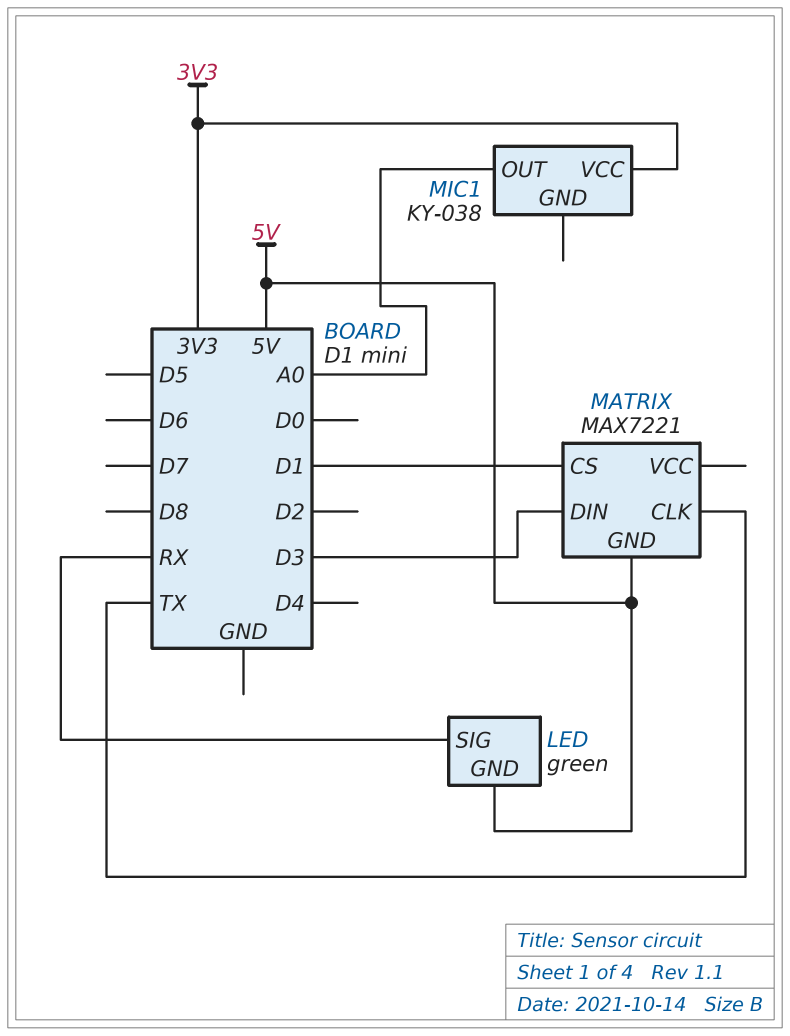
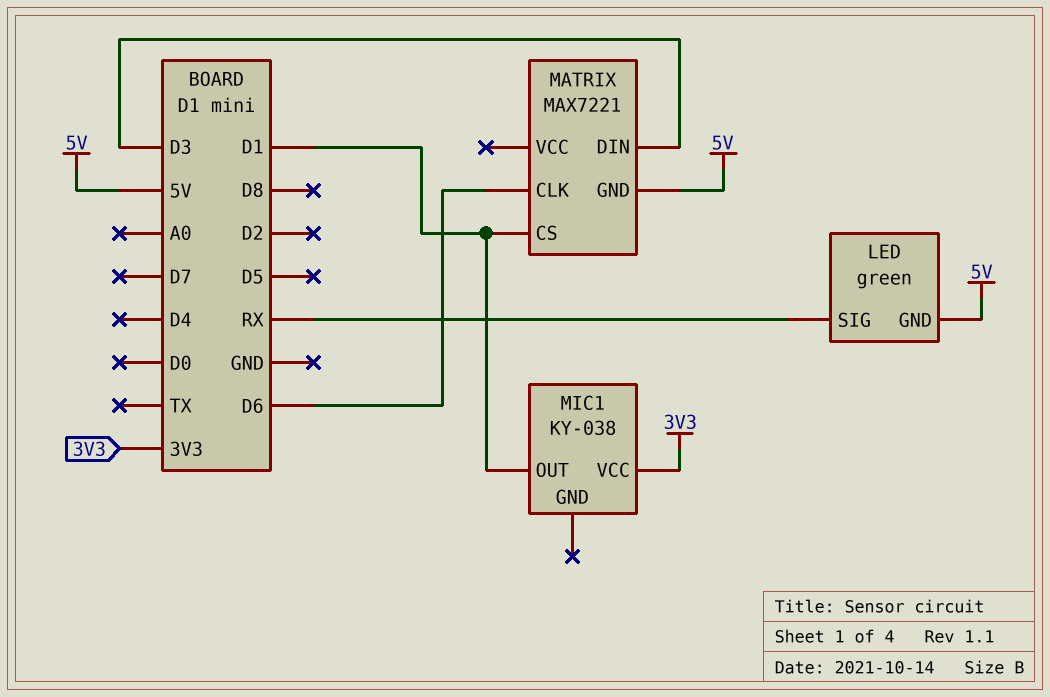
MATRIX pin CLK: TX -> D6
MIC1 pin OUT: A0 -> D1

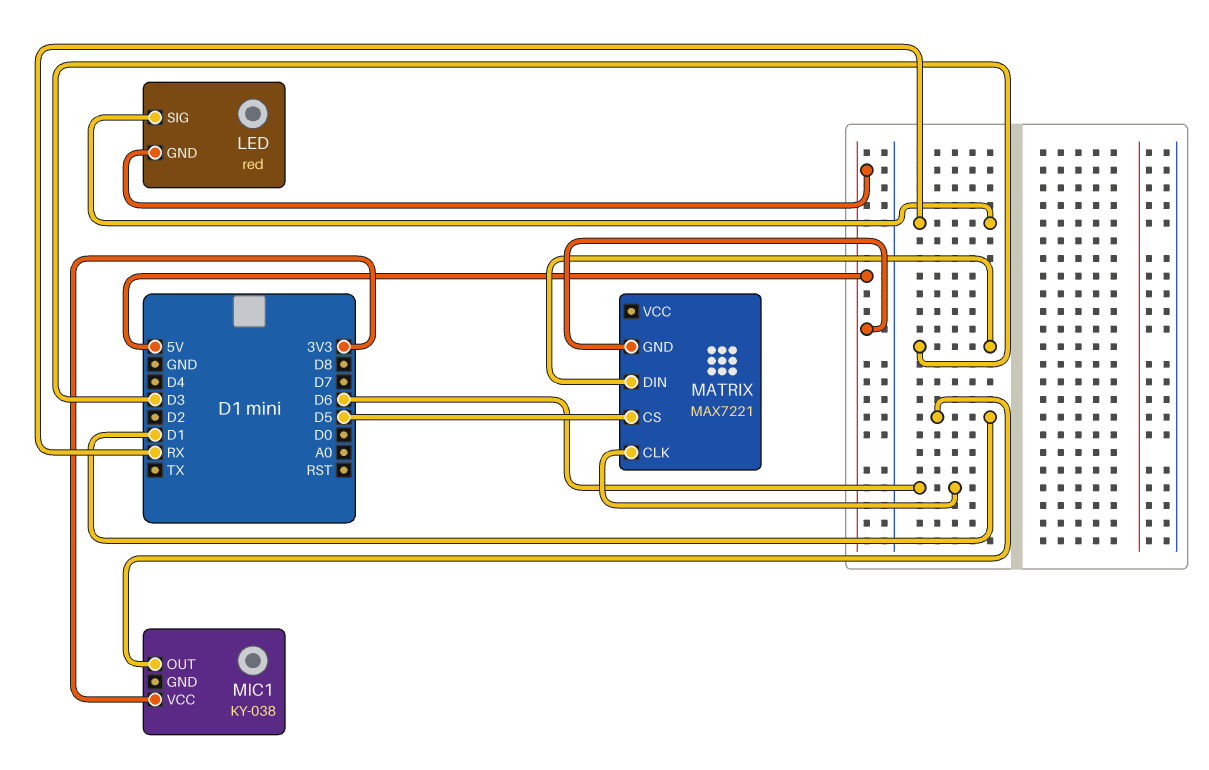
LED: green -> red
MATRIX pin CS: D1 -> D5

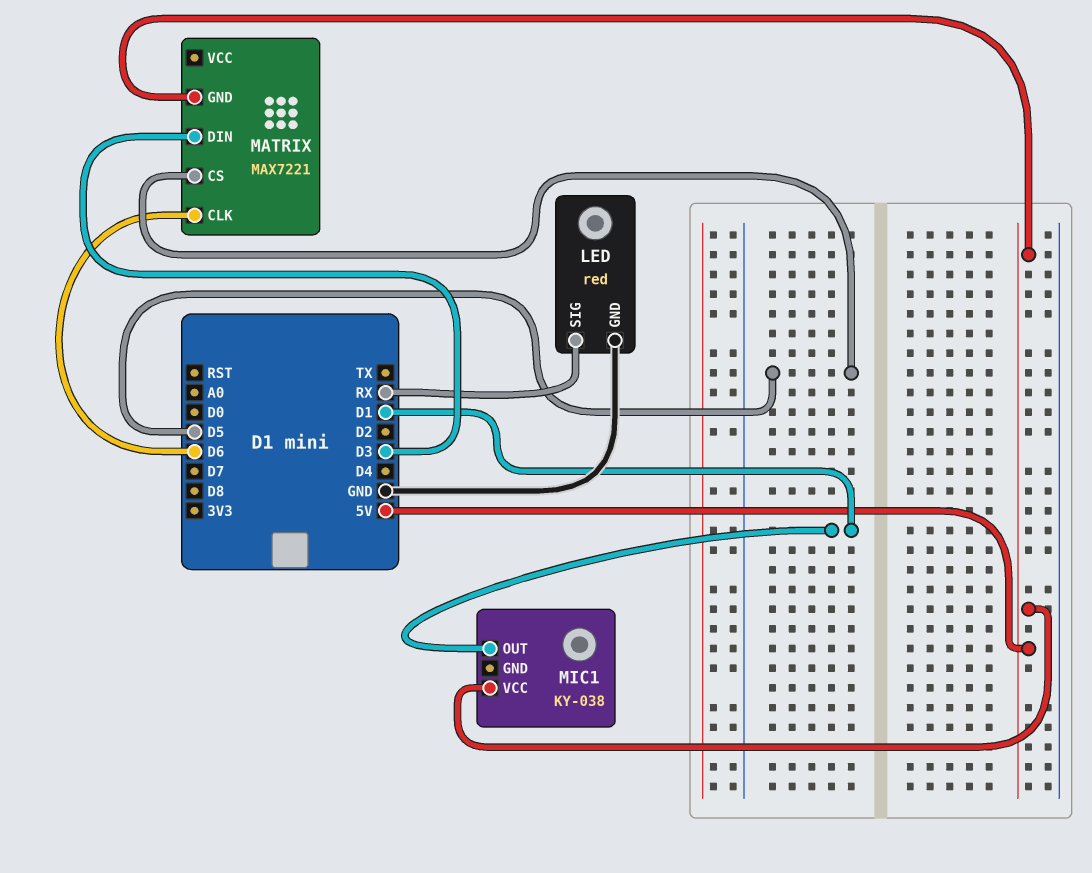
LED pin GND: 5V -> GND
MIC1 pin VCC: 3V3 -> 5V

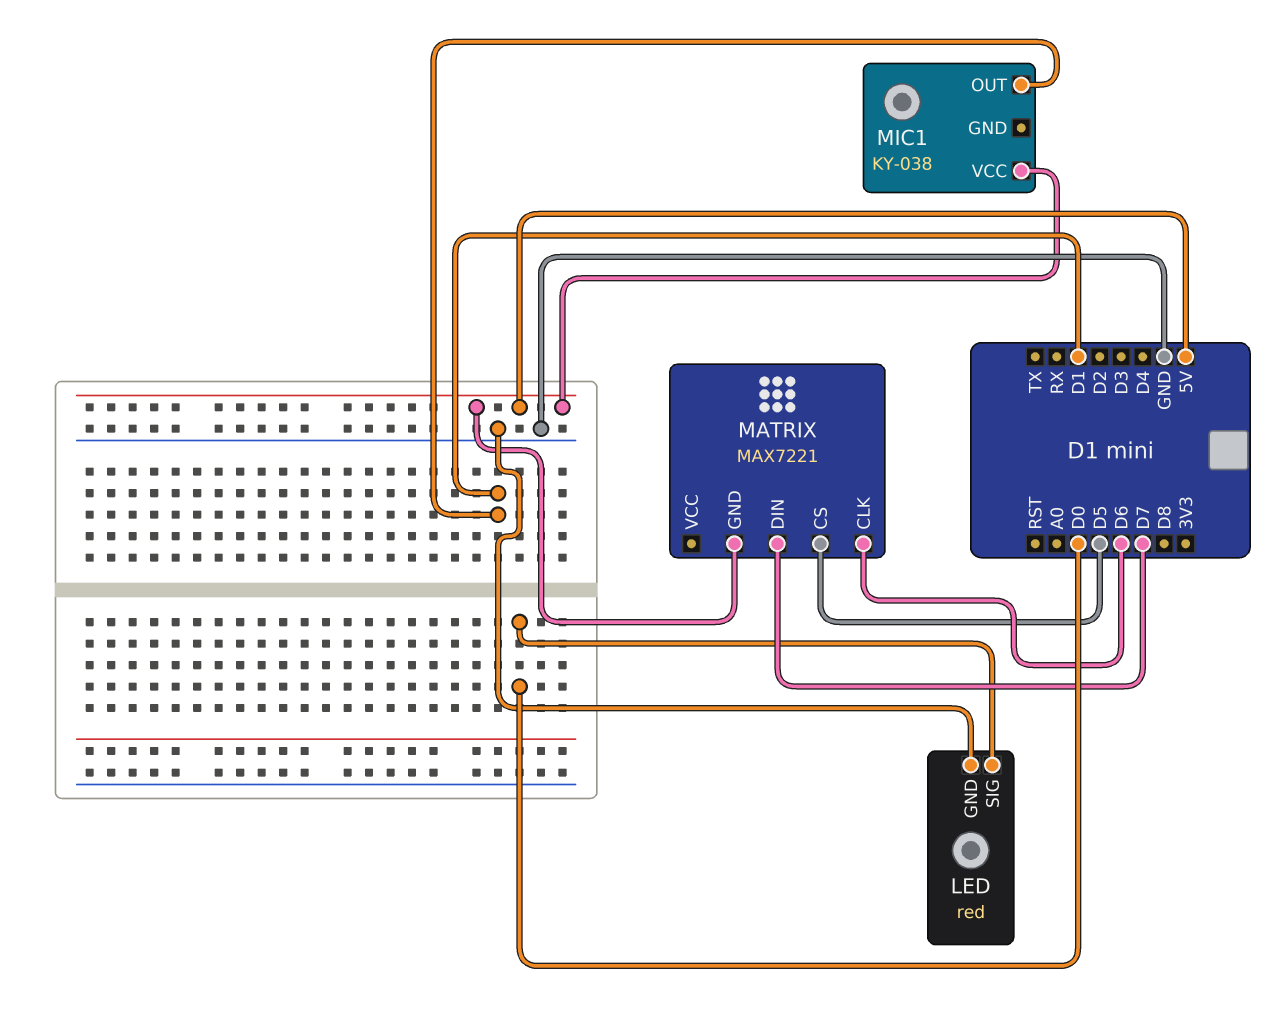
LED pin SIG: RX -> D0
MATRIX pin DIN: D3 -> D7

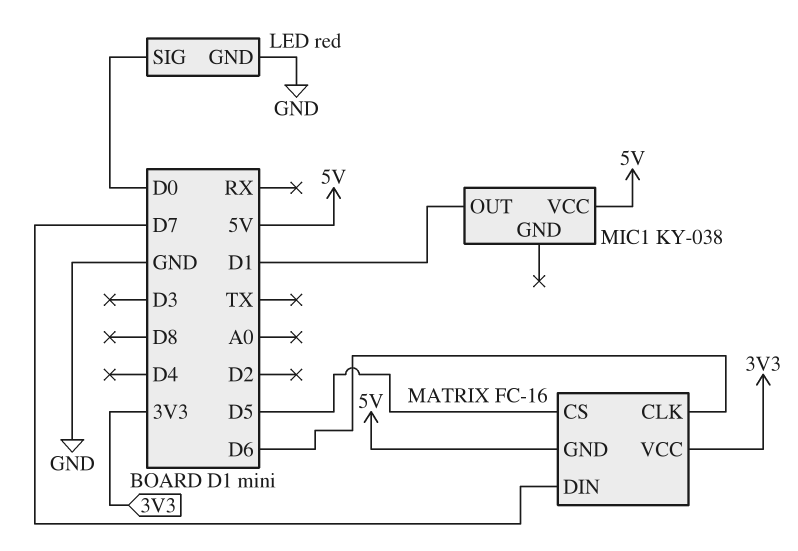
MATRIX: MAX7221 -> FC-16
MATRIX pin VCC: none -> 3V3

